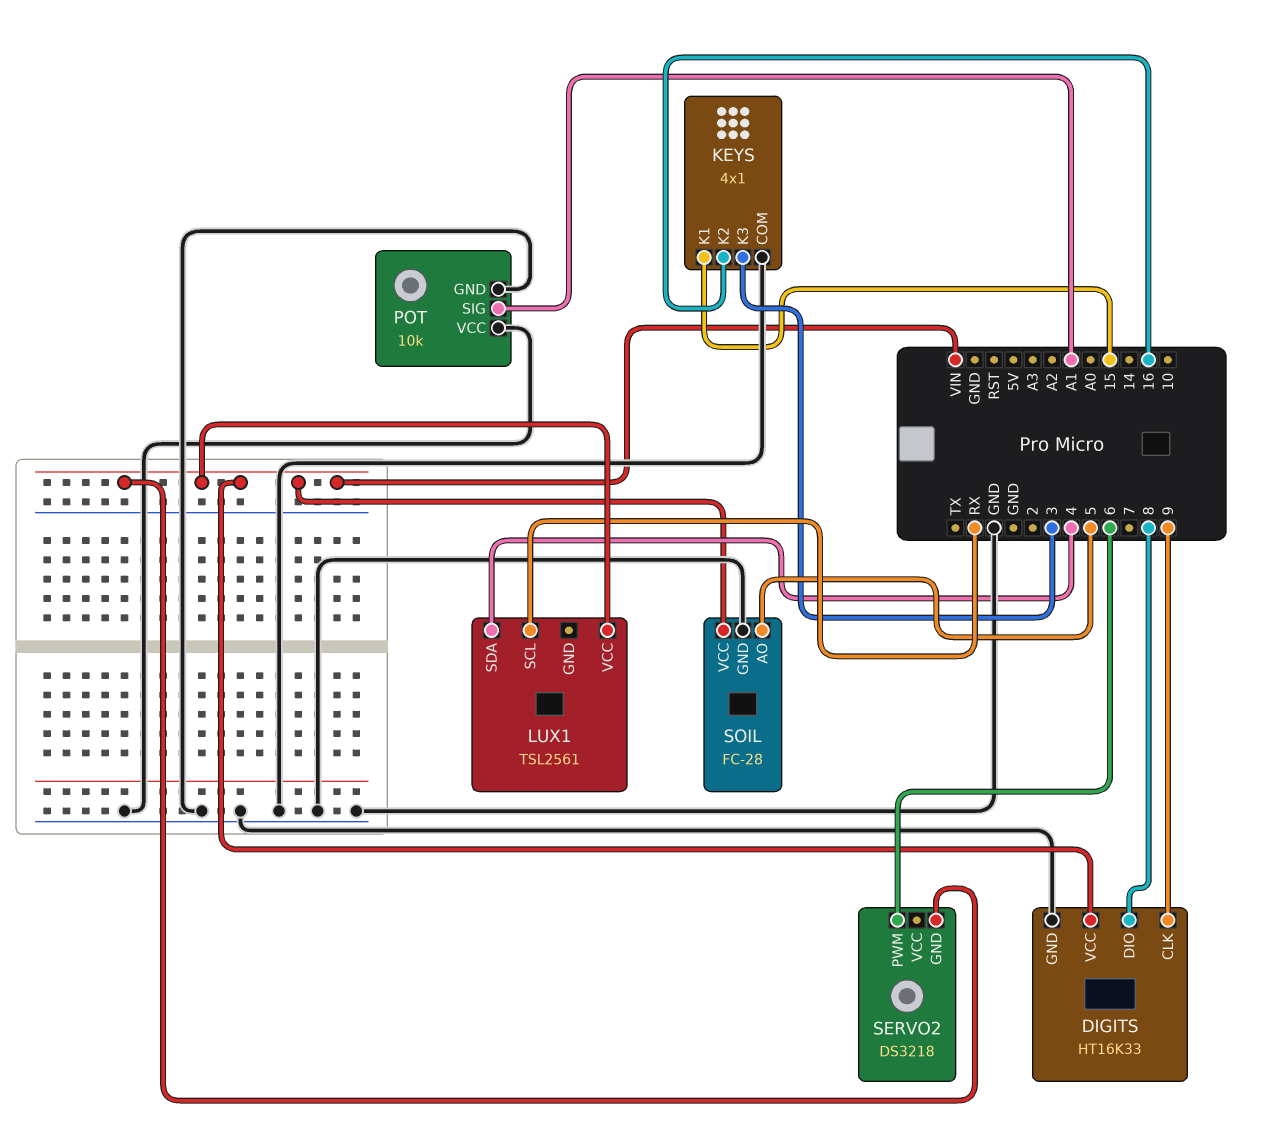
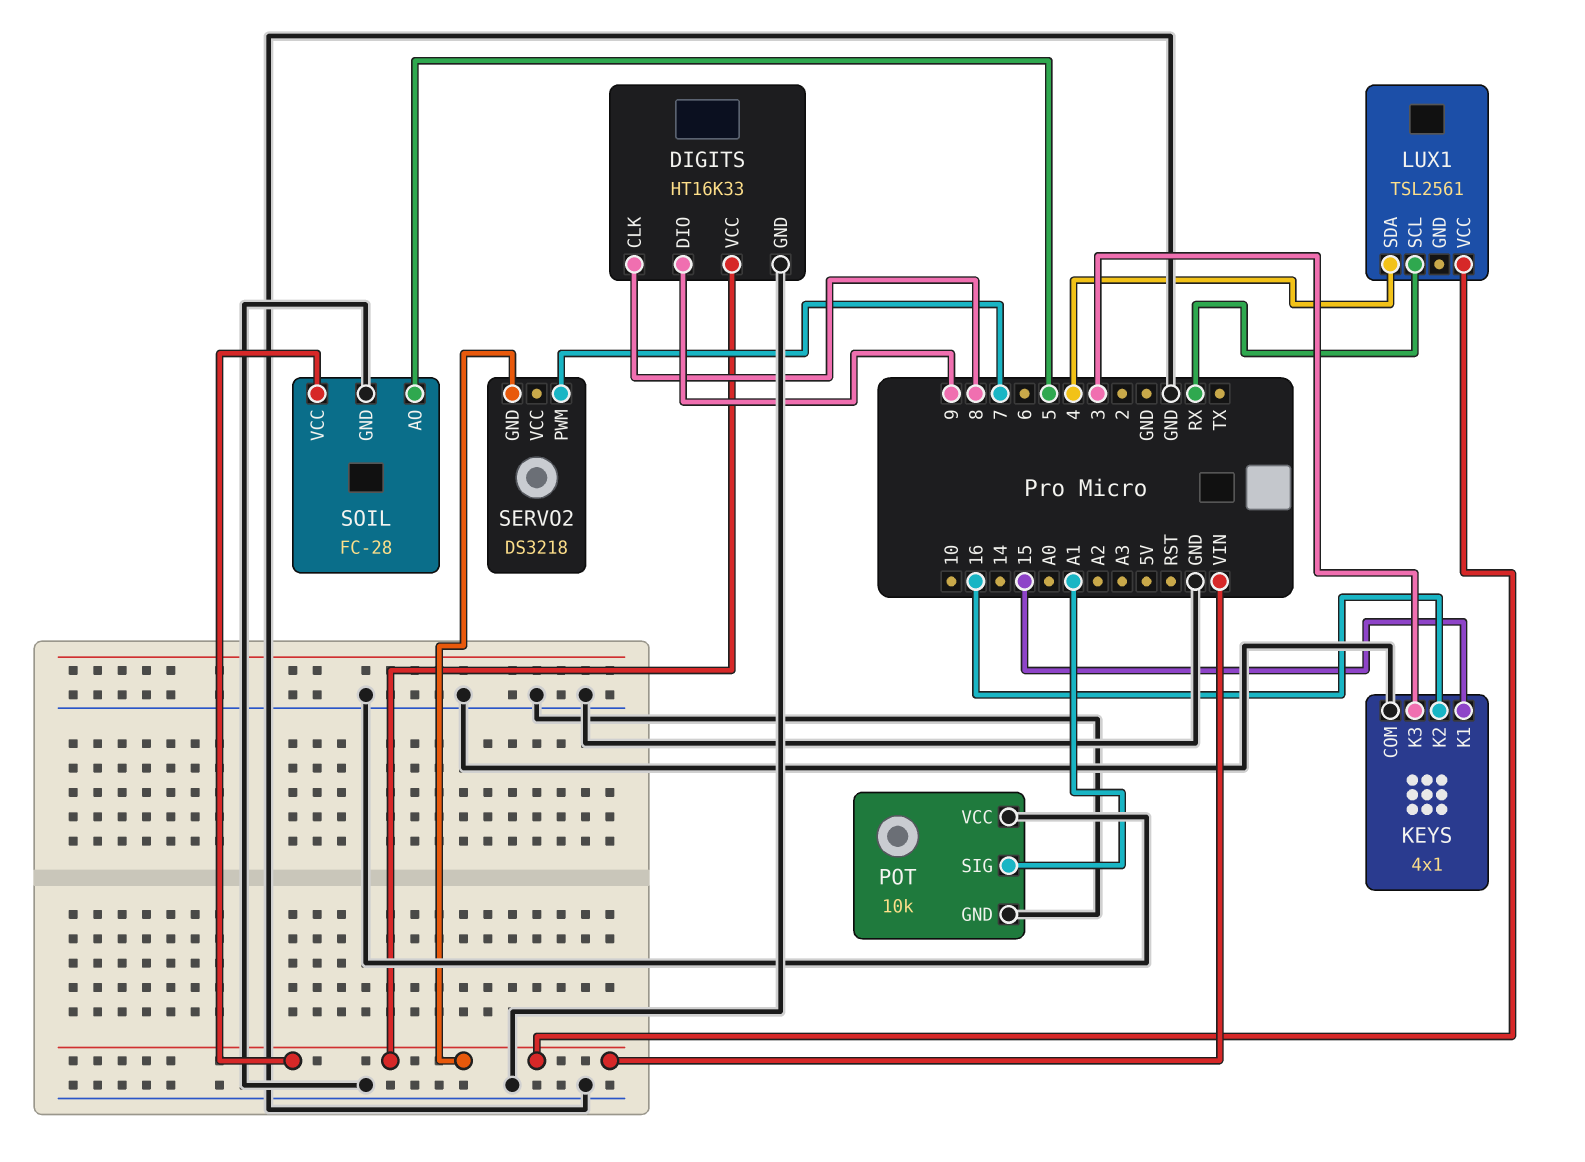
DIGITS pin CLK: 9 -> 8
DIGITS pin DIO: 8 -> 9
SERVO2 pin PWM: 6 -> 7

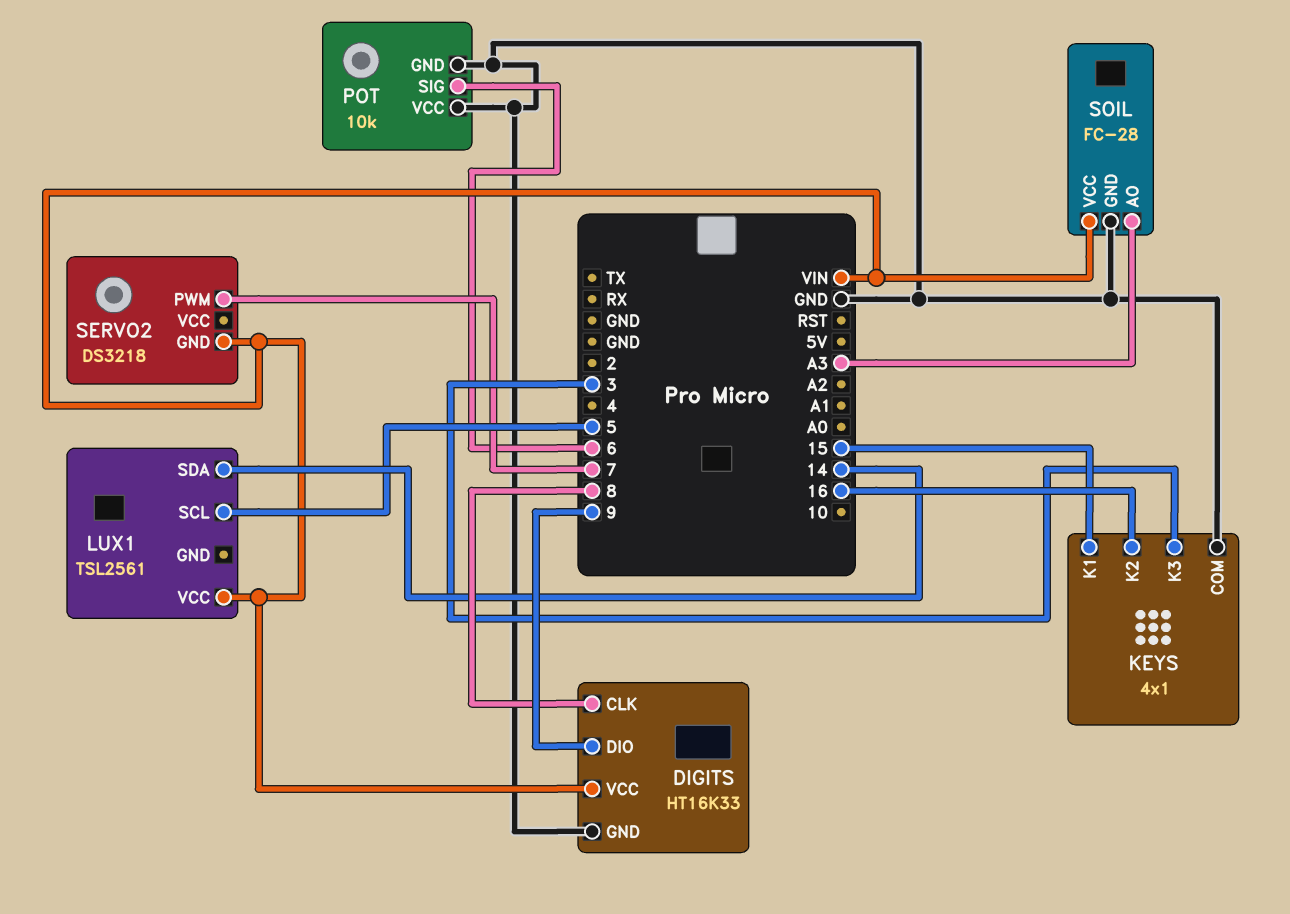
LUX1 pin SCL: RX -> 5
LUX1 pin SDA: 4 -> 14
POT pin SIG: A1 -> 6
SOIL pin AO: 5 -> A3

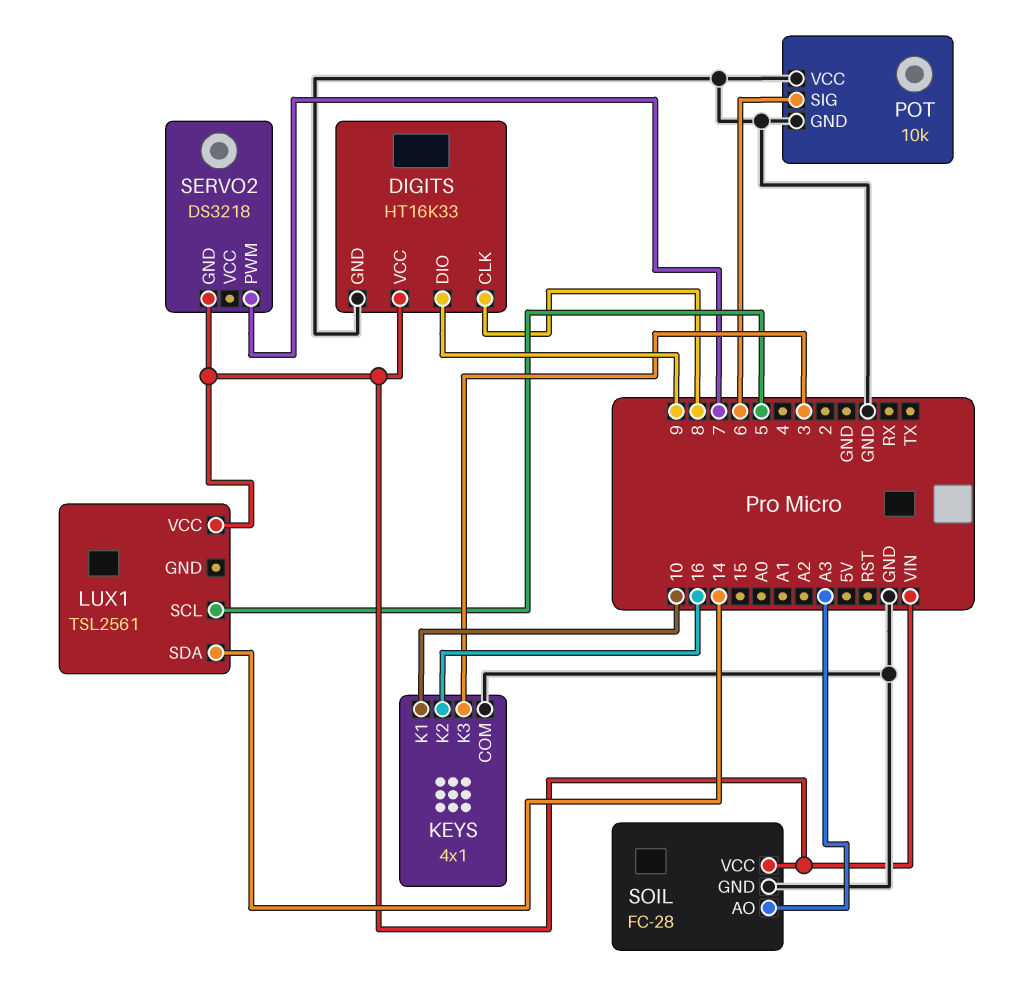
KEYS pin K1: 15 -> 10

